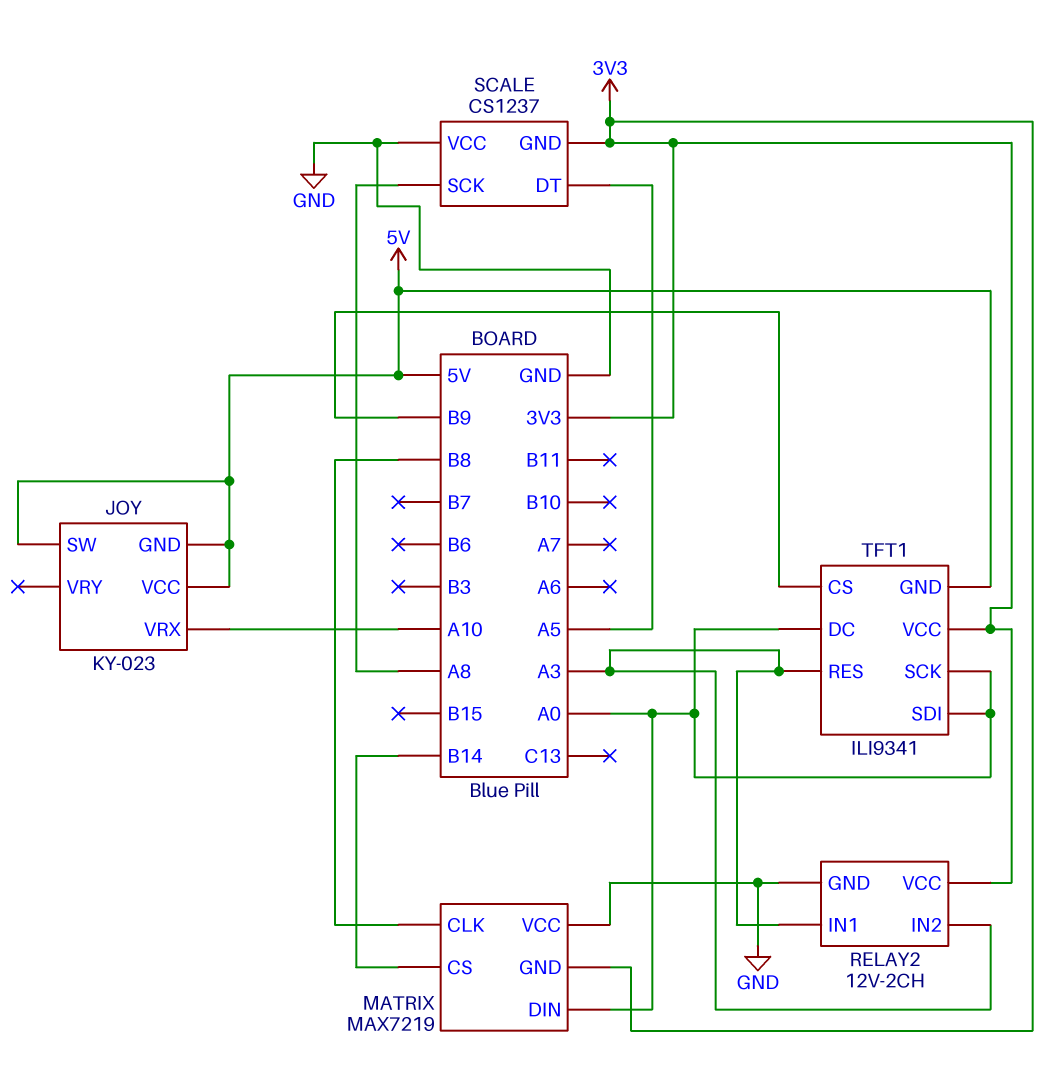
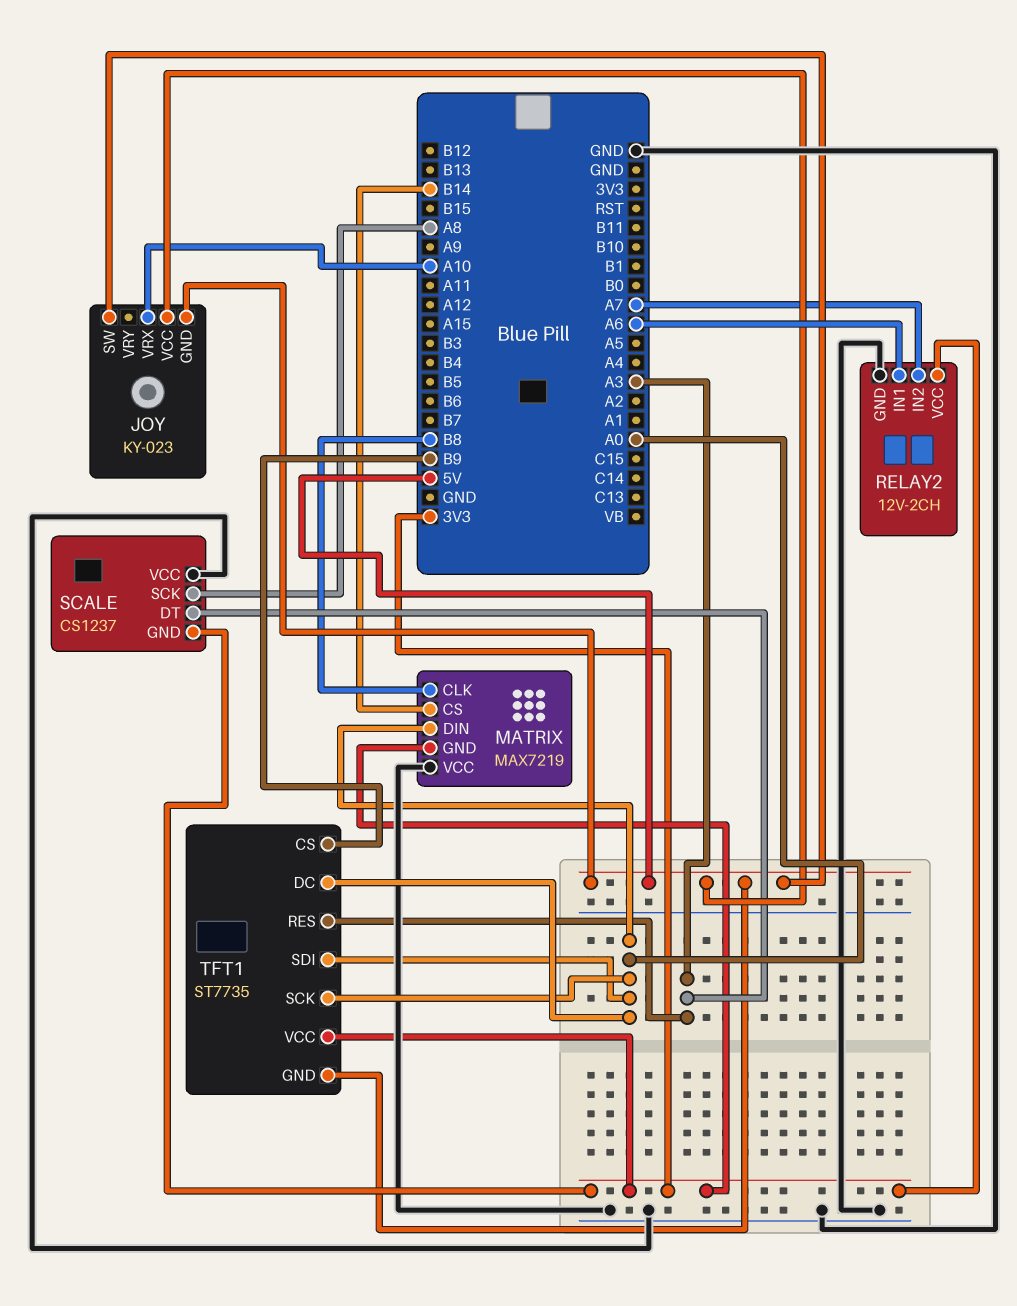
RELAY2 pin IN1: A3 -> A6
RELAY2 pin IN2: A3 -> A7
SCALE pin DT: A5 -> A3
TFT1: ILI9341 -> ST7735

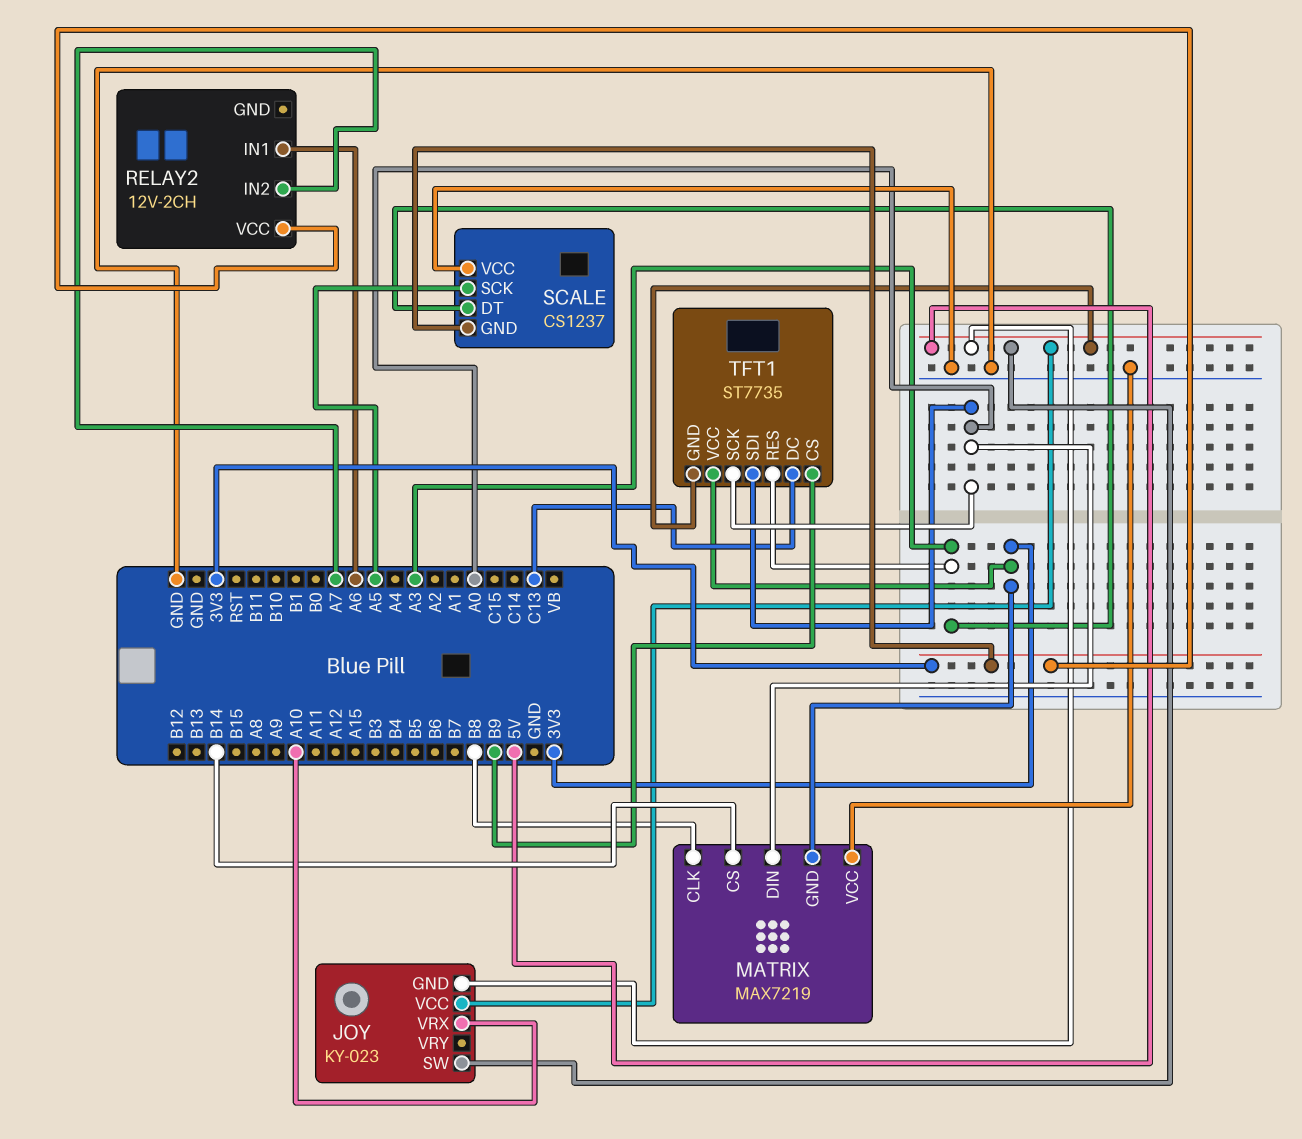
RELAY2 pin GND: GND -> none
SCALE pin SCK: A8 -> A5
TFT1 pin DC: A0 -> C13

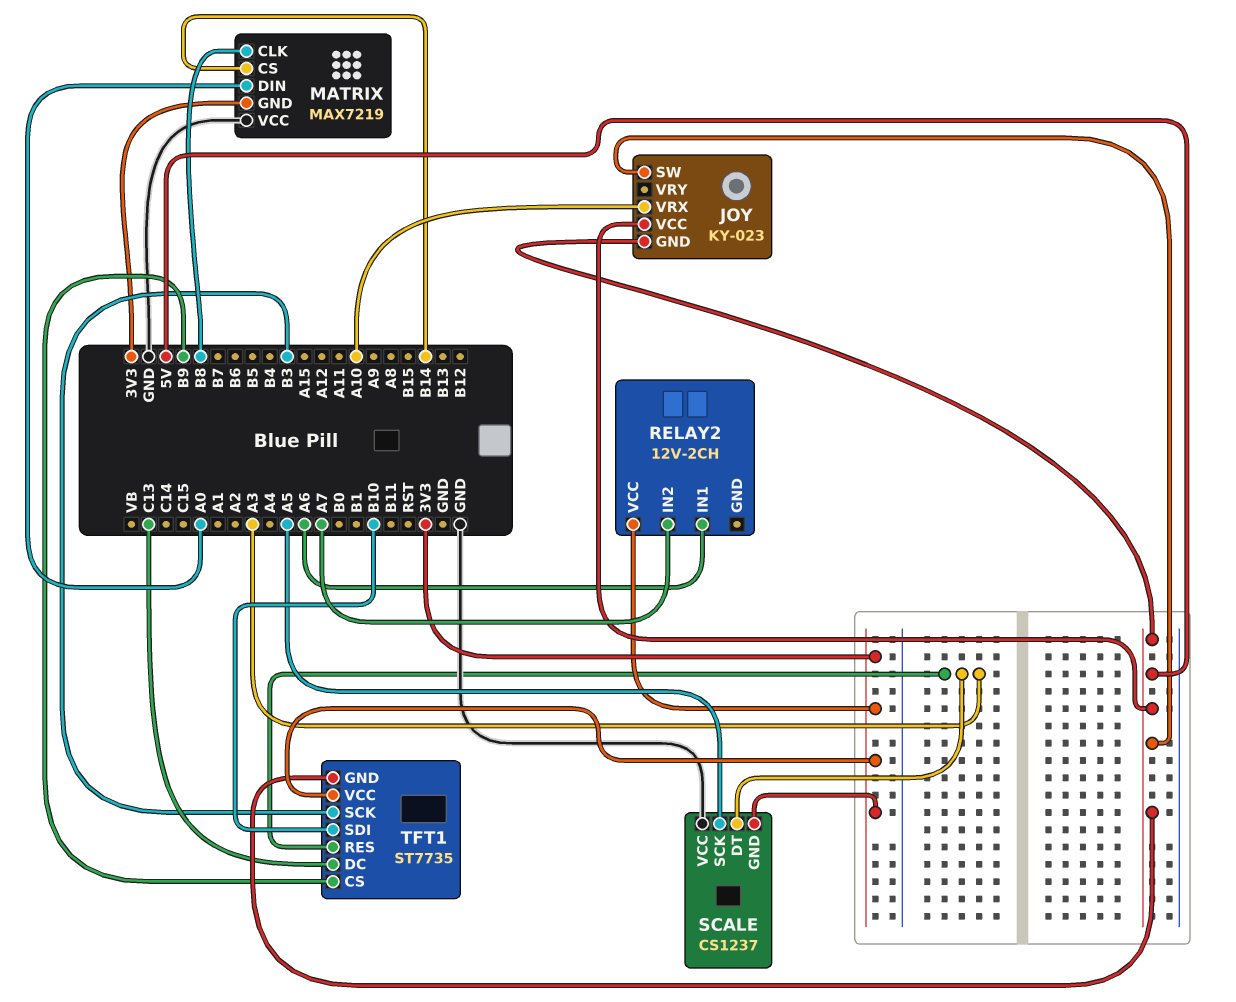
TFT1 pin SCK: A0 -> B3
TFT1 pin SDI: A0 -> B10

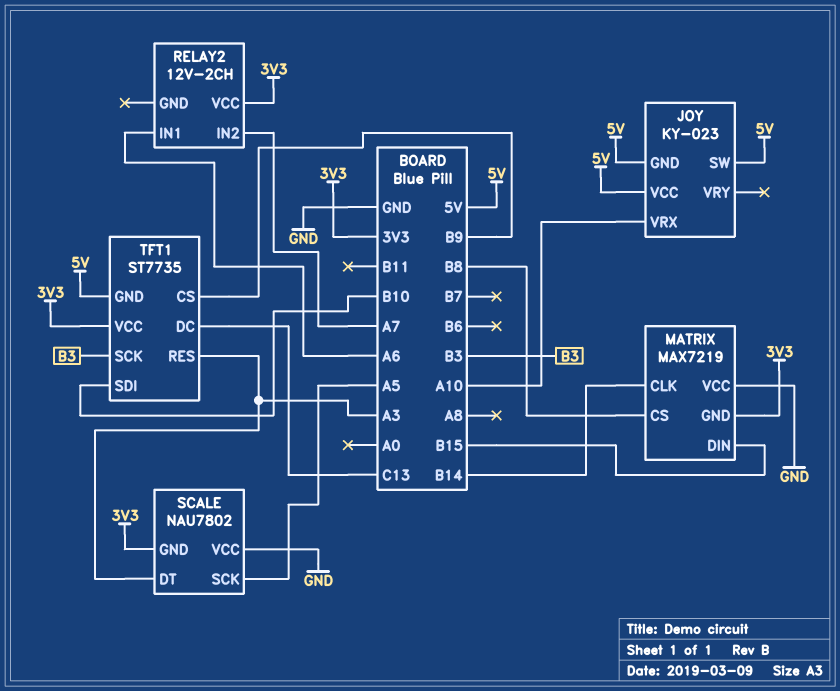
MATRIX pin CLK: B8 -> B14
MATRIX pin CS: B14 -> B8
MATRIX pin DIN: A0 -> B15
SCALE: CS1237 -> NAU7802

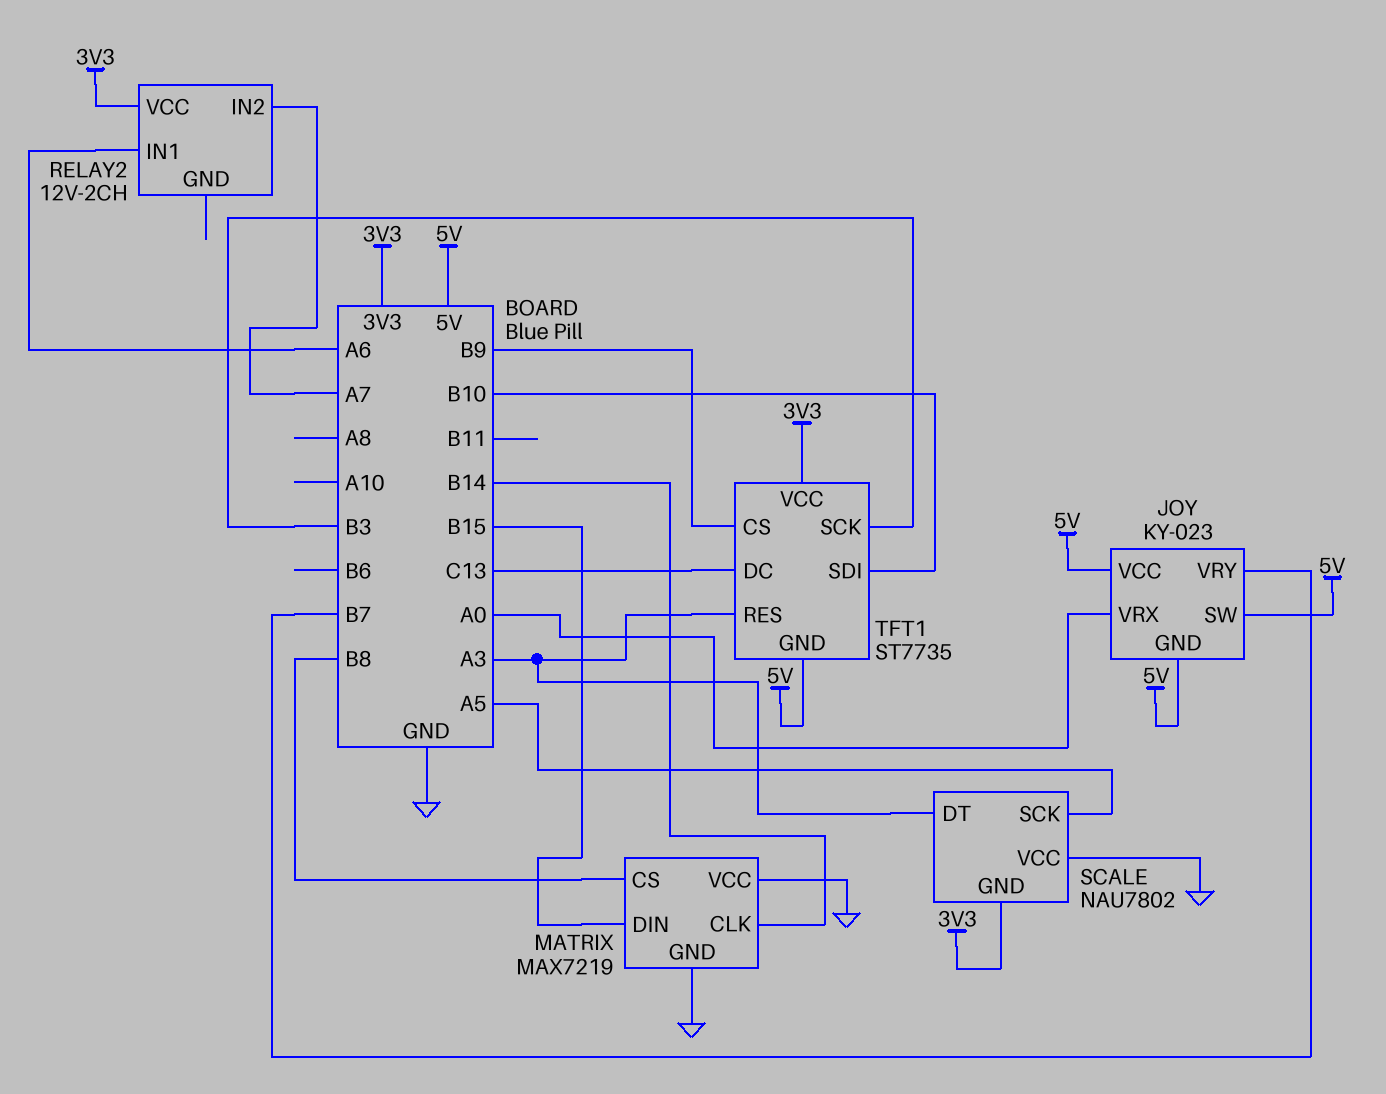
JOY pin VRX: A10 -> A0
JOY pin VRY: none -> B7
MATRIX pin GND: 3V3 -> GND

